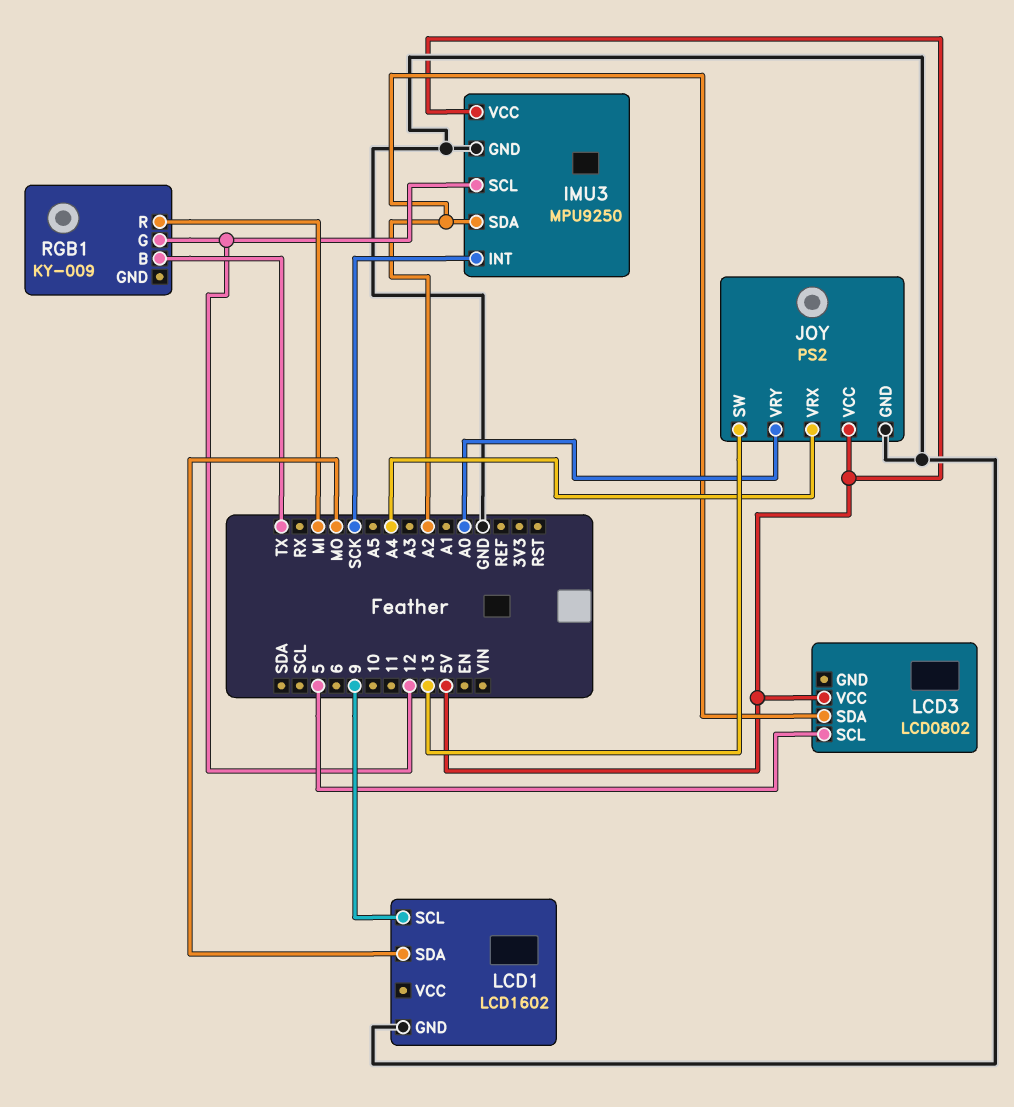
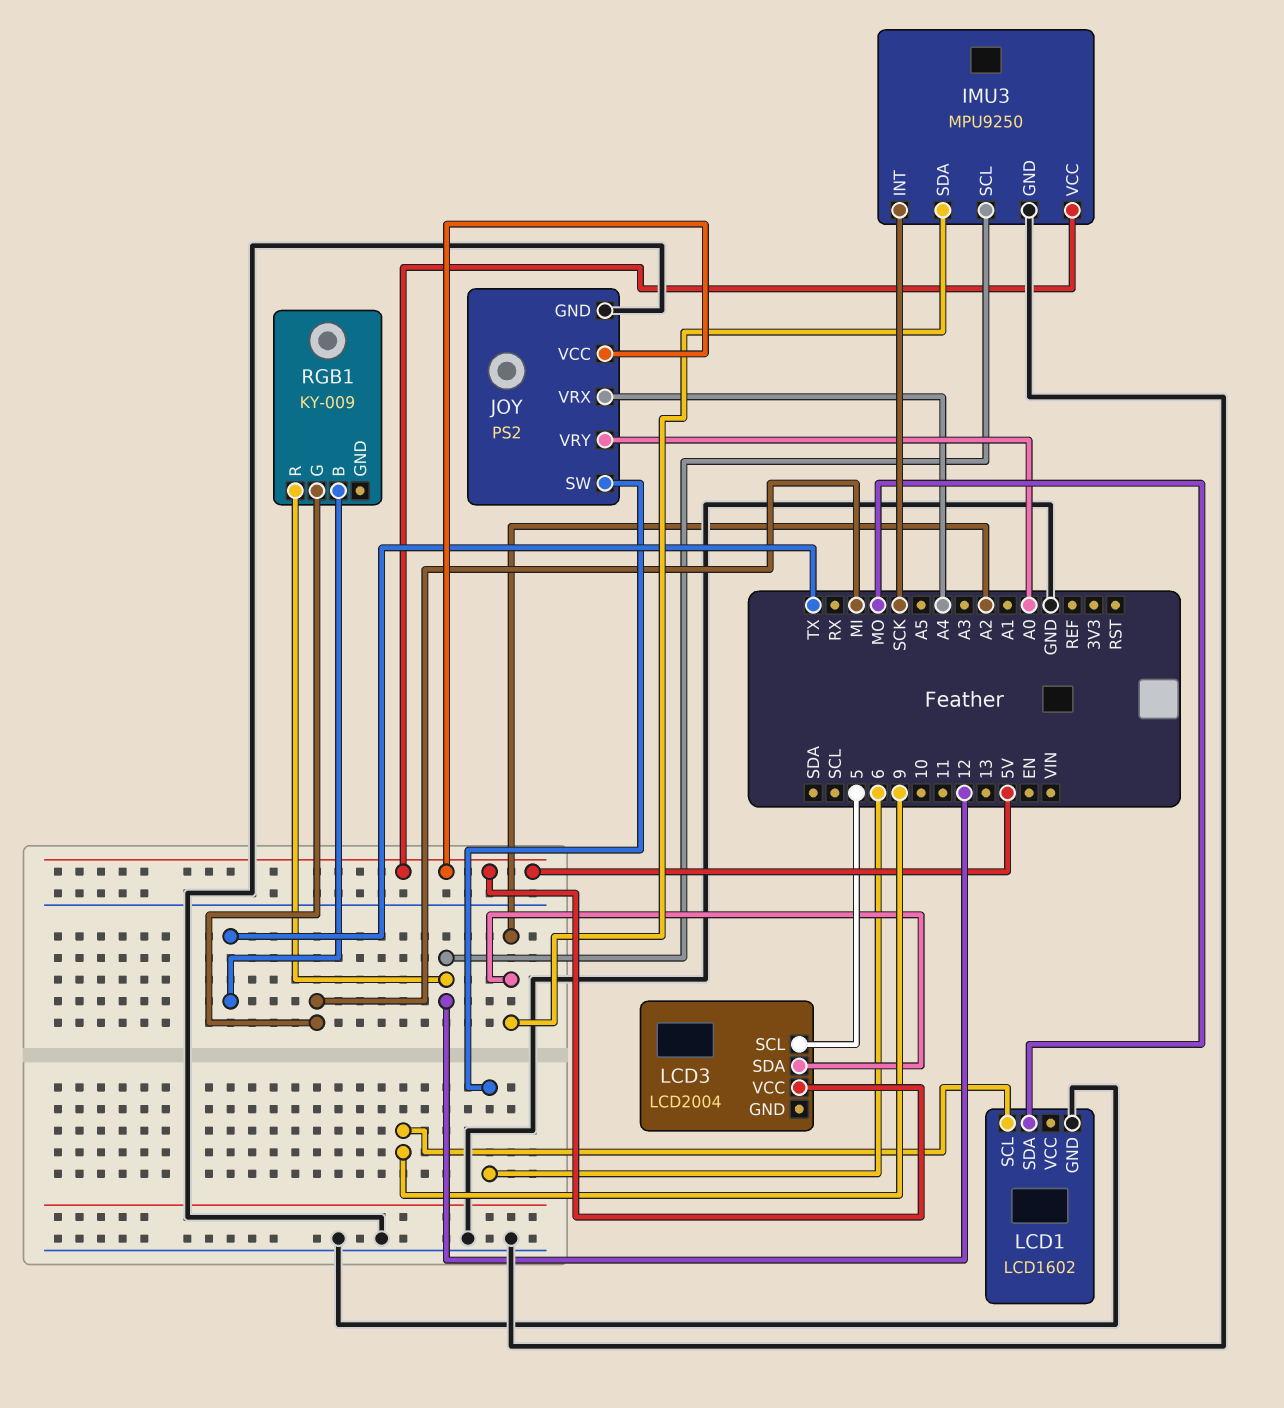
JOY pin SW: 13 -> 6
LCD3: LCD0802 -> LCD2004
RGB1 pin G: 12 -> MI
RGB1 pin R: MI -> 12

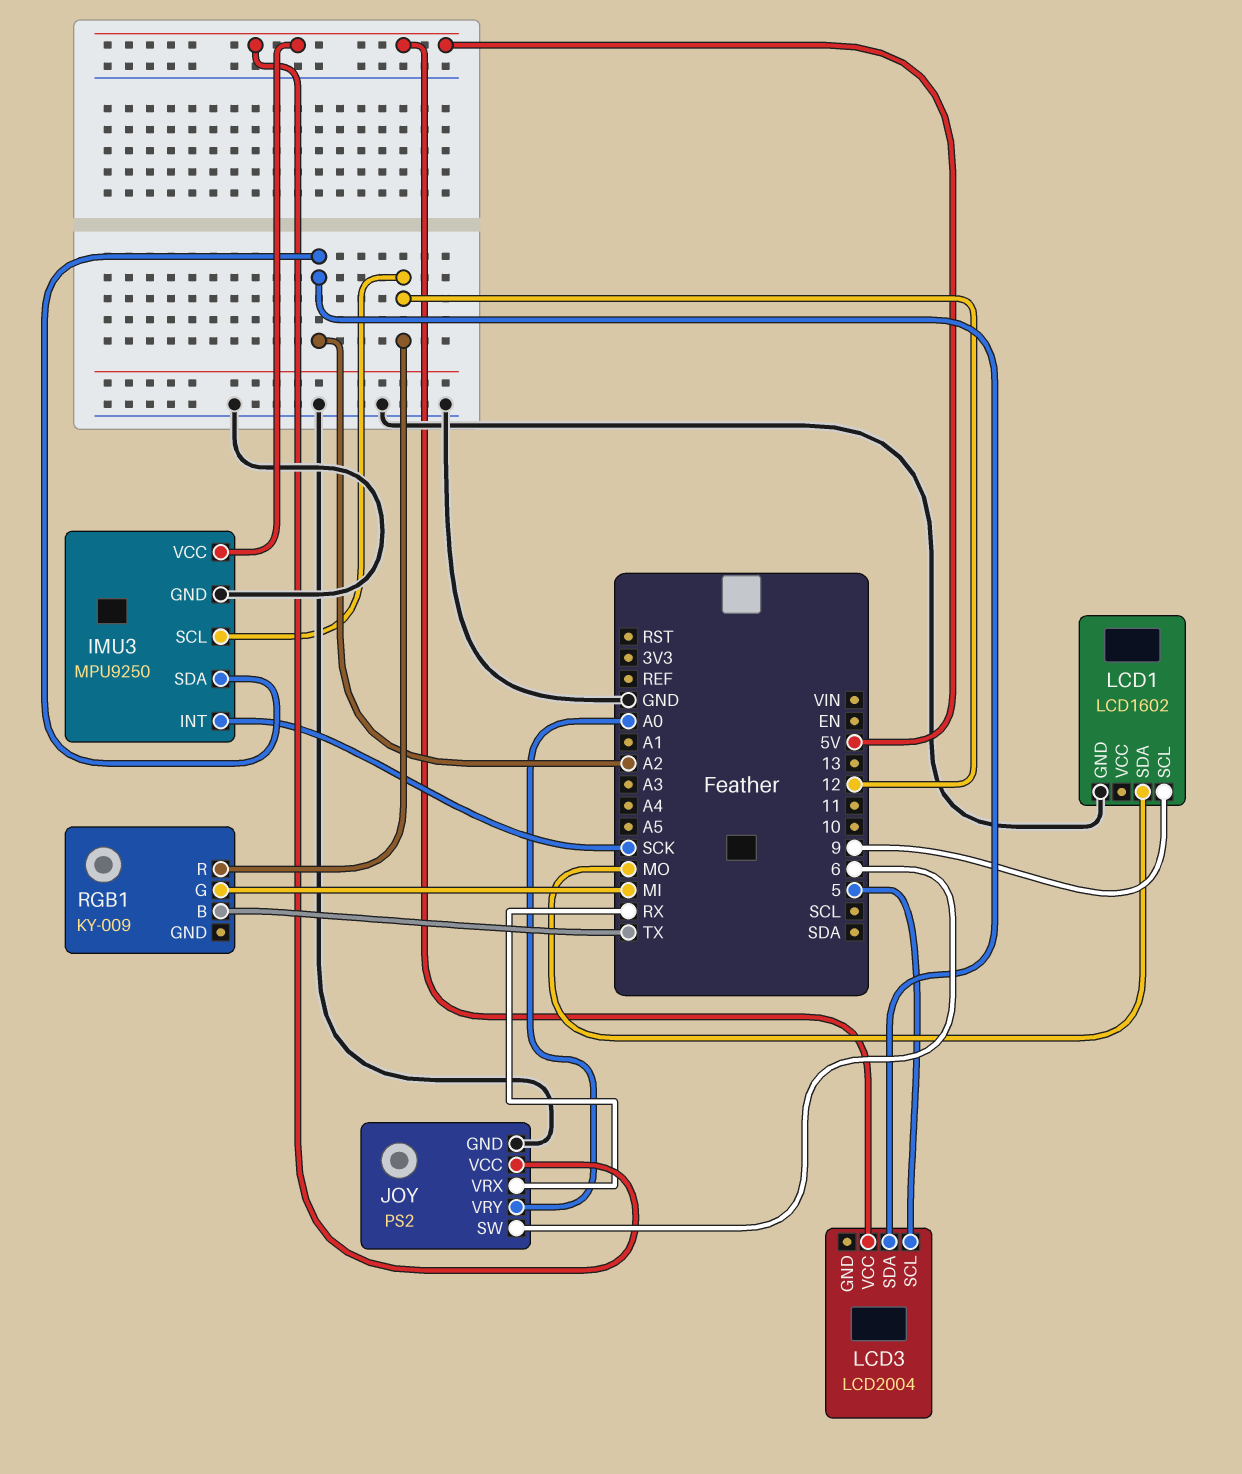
JOY pin VRX: A4 -> RX

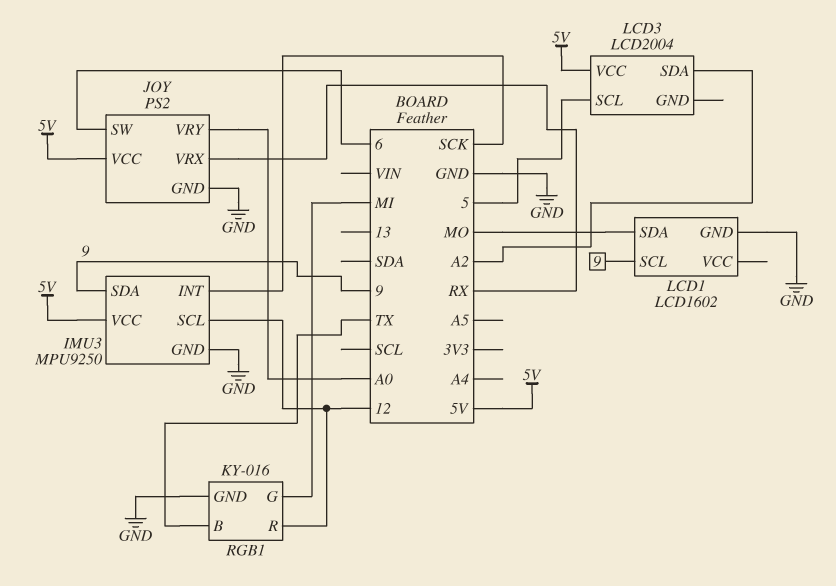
IMU3 pin SDA: A2 -> 9
RGB1: KY-009 -> KY-016
RGB1 pin GND: none -> GND

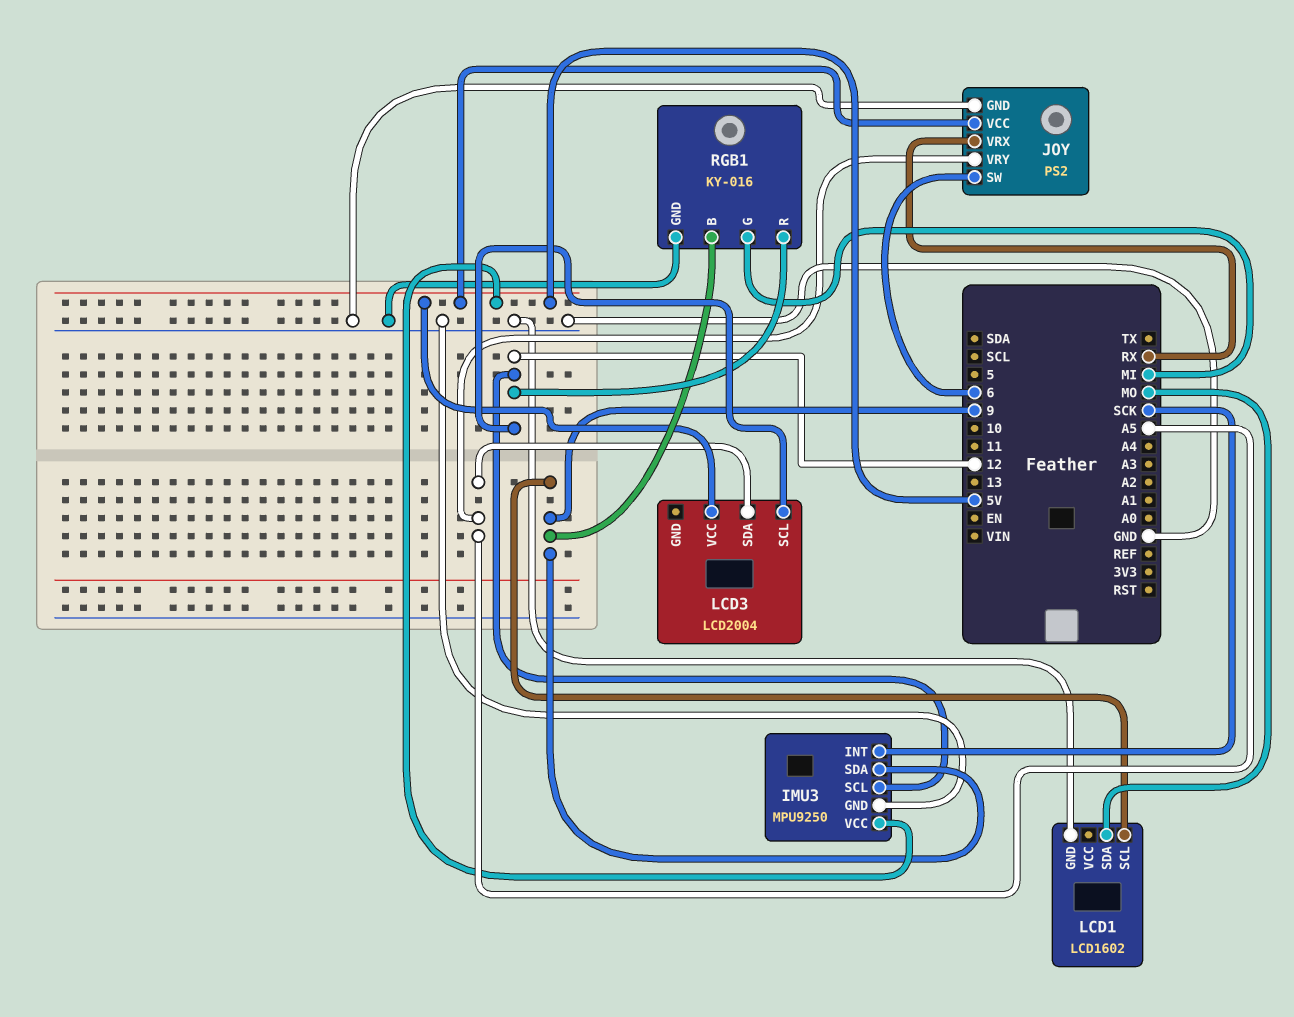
JOY pin VRY: A0 -> A5
LCD3 pin SCL: 5 -> 12
LCD3 pin SDA: A2 -> A5
RGB1 pin B: TX -> 9

